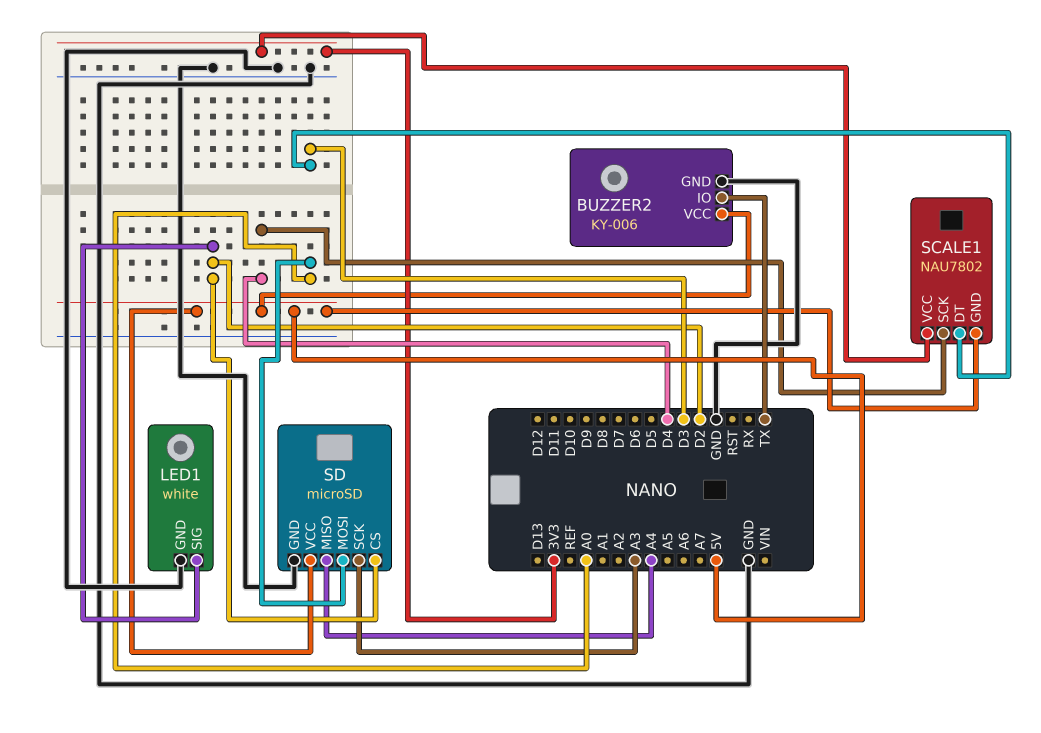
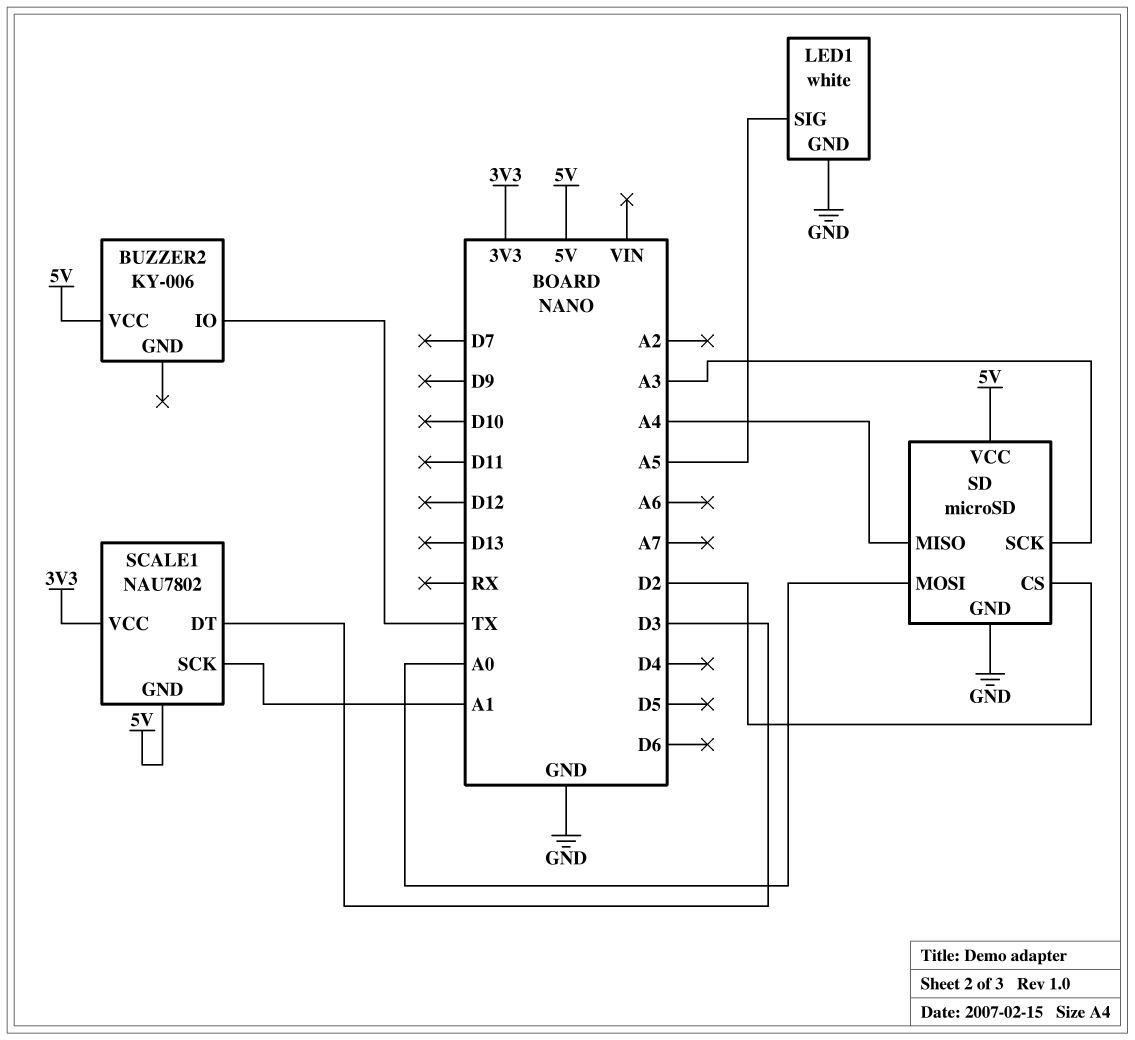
BUZZER2 pin GND: GND -> none
LED1 pin SIG: D2 -> A5
SCALE1 pin SCK: D4 -> A1

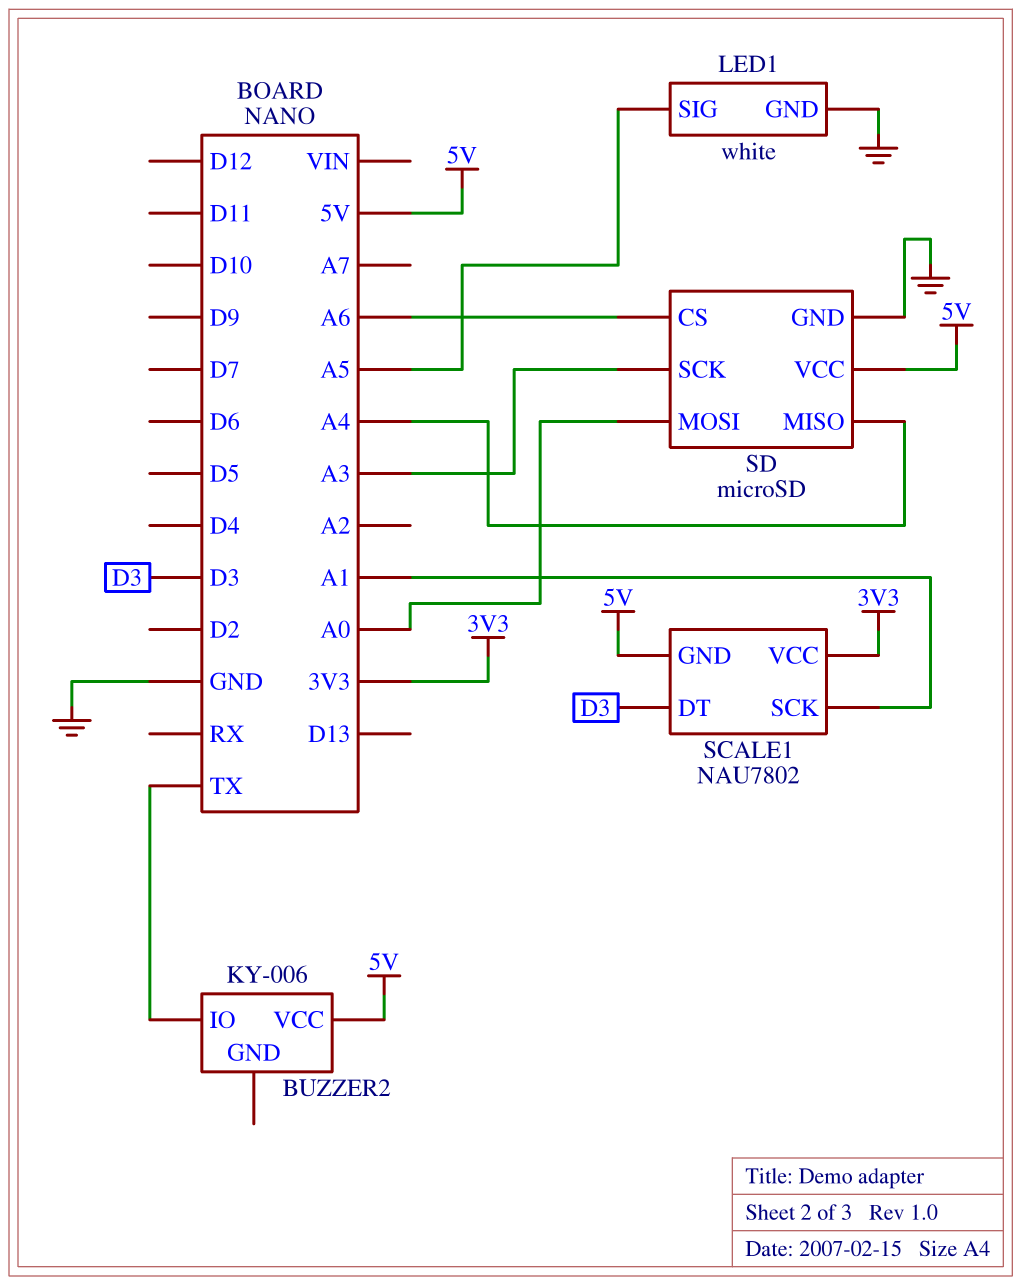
SD pin CS: D2 -> A6

